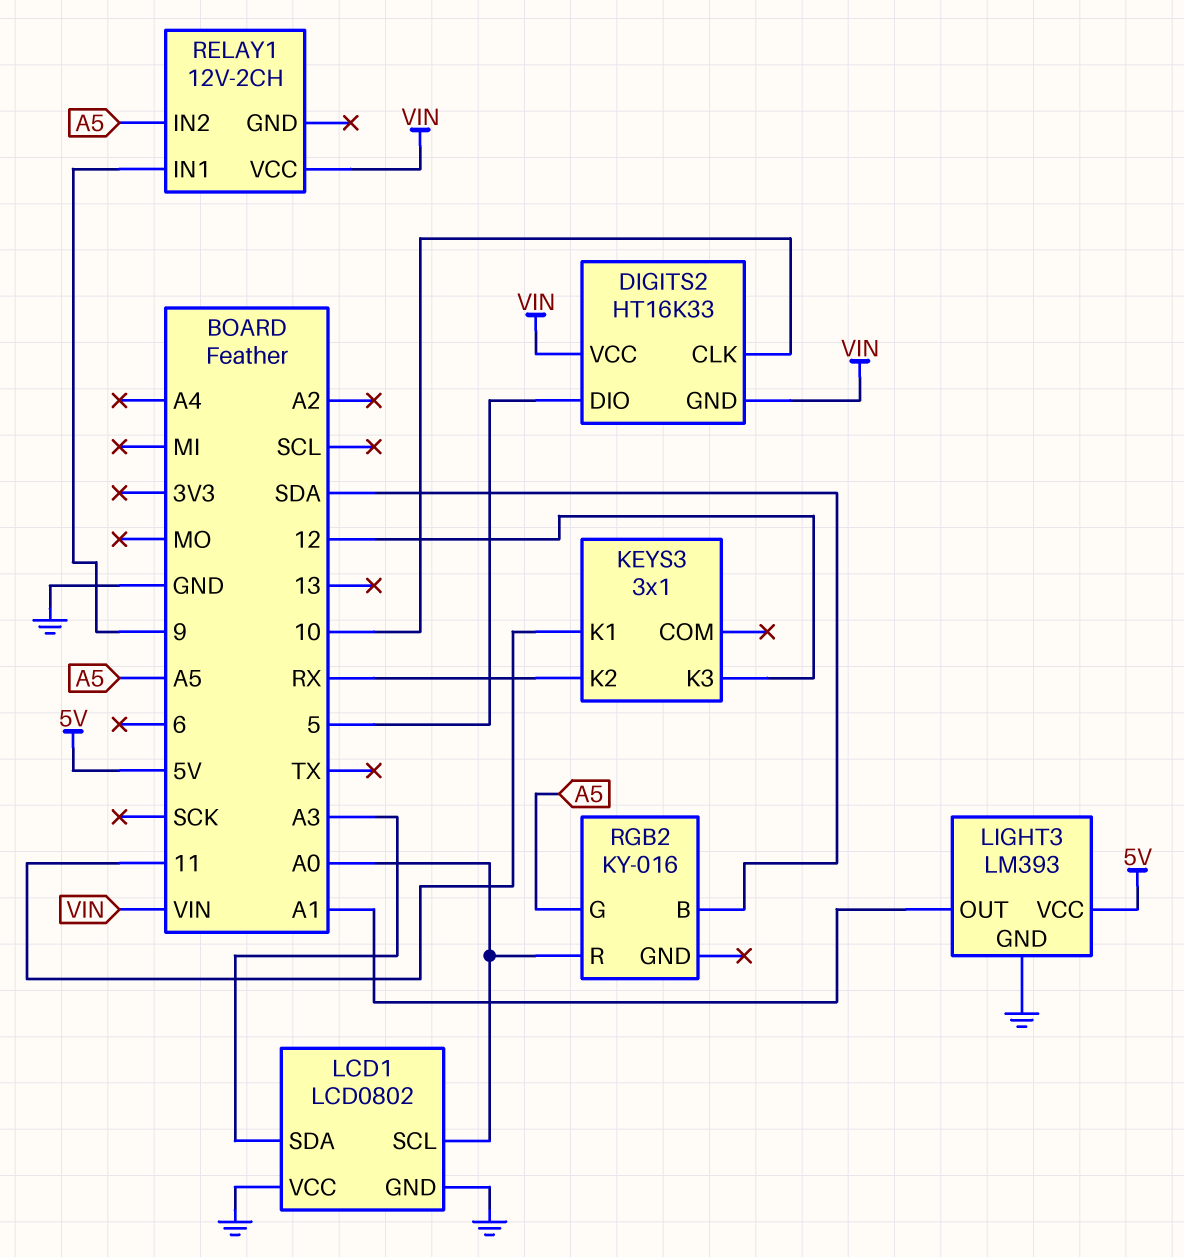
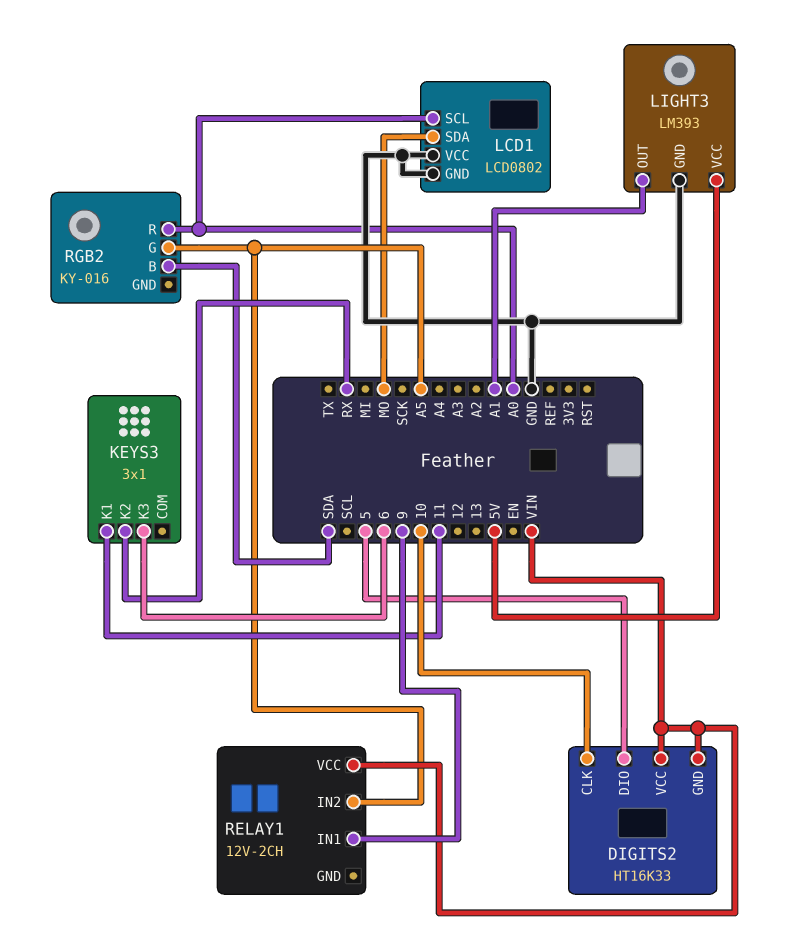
KEYS3 pin K3: 12 -> 6
LCD1 pin SDA: A3 -> MO

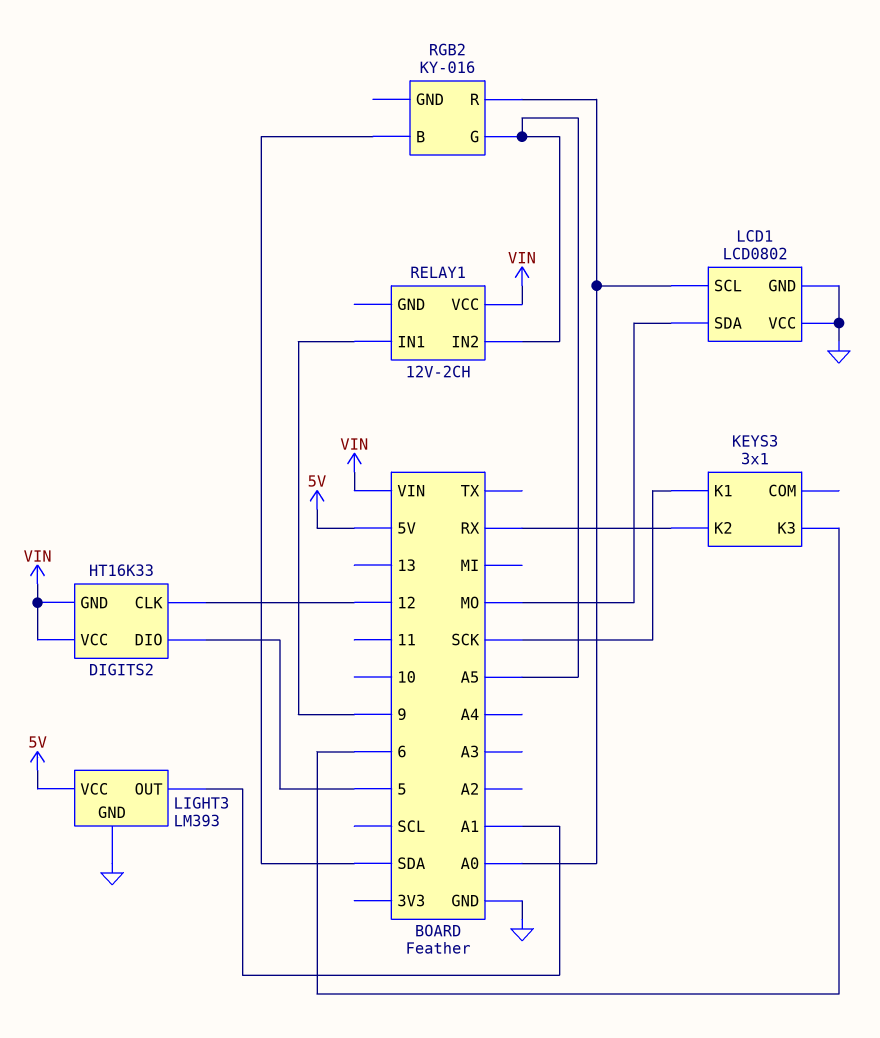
DIGITS2 pin CLK: 10 -> 12
KEYS3 pin K1: 11 -> SCK

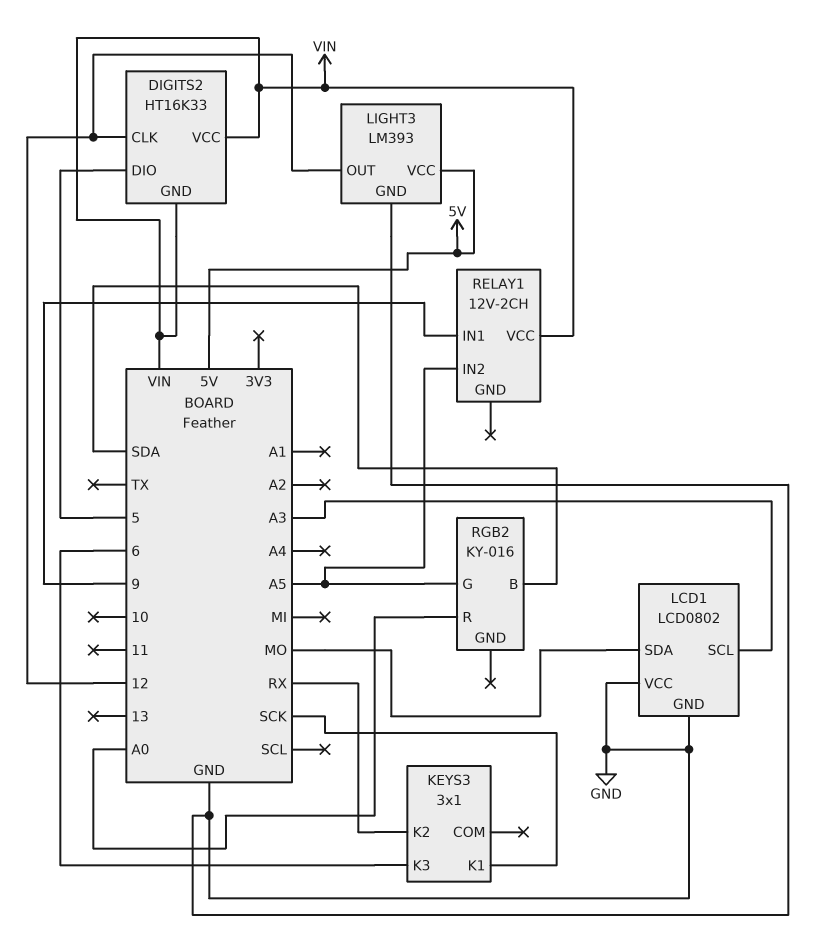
LCD1 pin SCL: A0 -> A3
LIGHT3 pin OUT: A1 -> 12

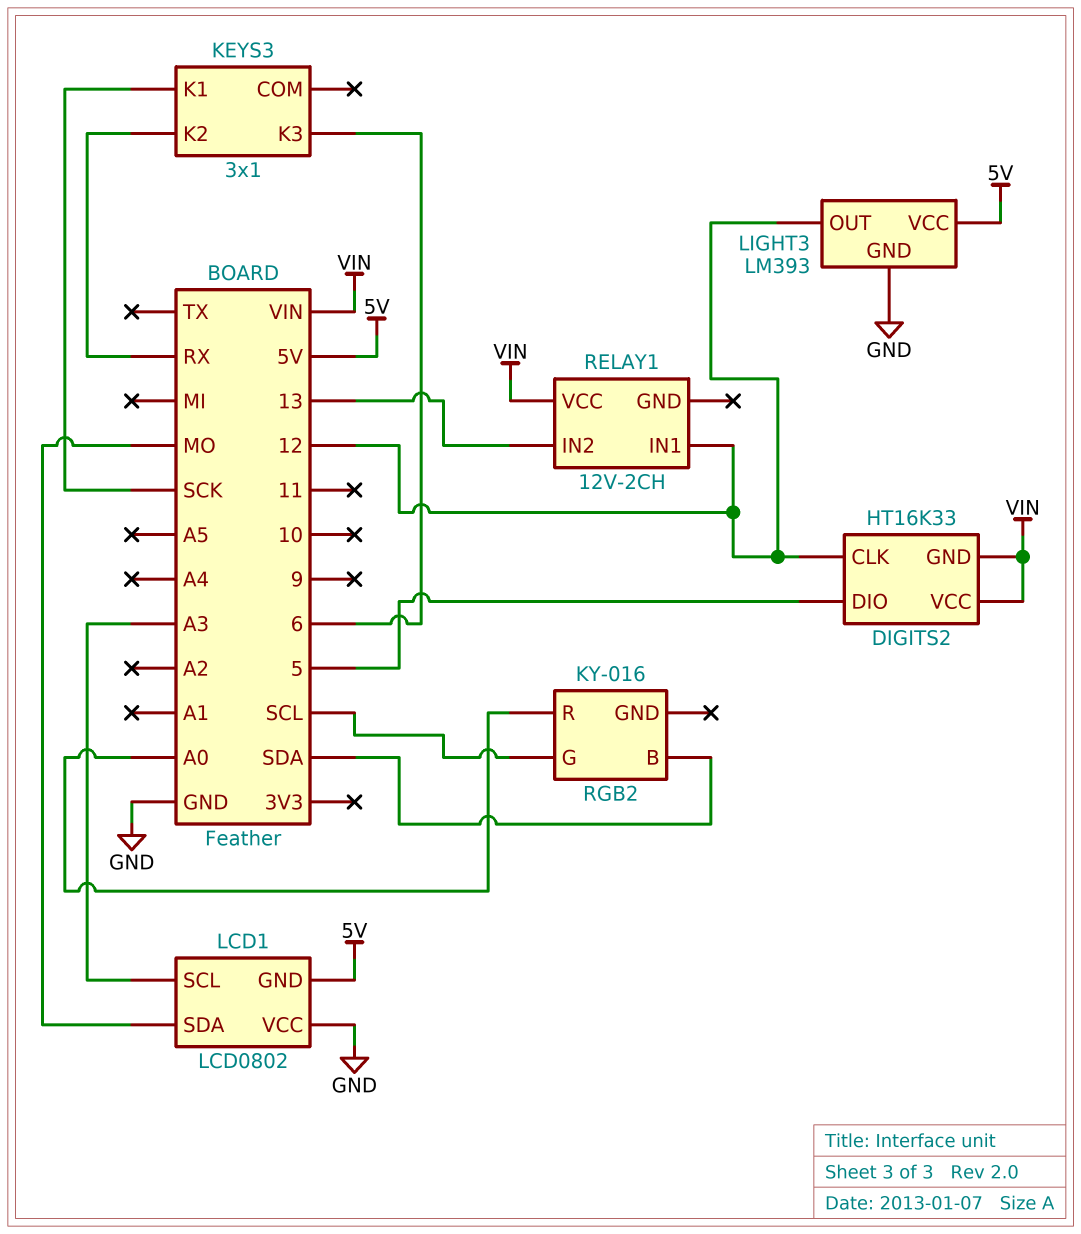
LCD1 pin GND: GND -> 5V
RELAY1 pin IN1: 9 -> 12
RELAY1 pin IN2: A5 -> 13
RGB2 pin G: A5 -> SCL

